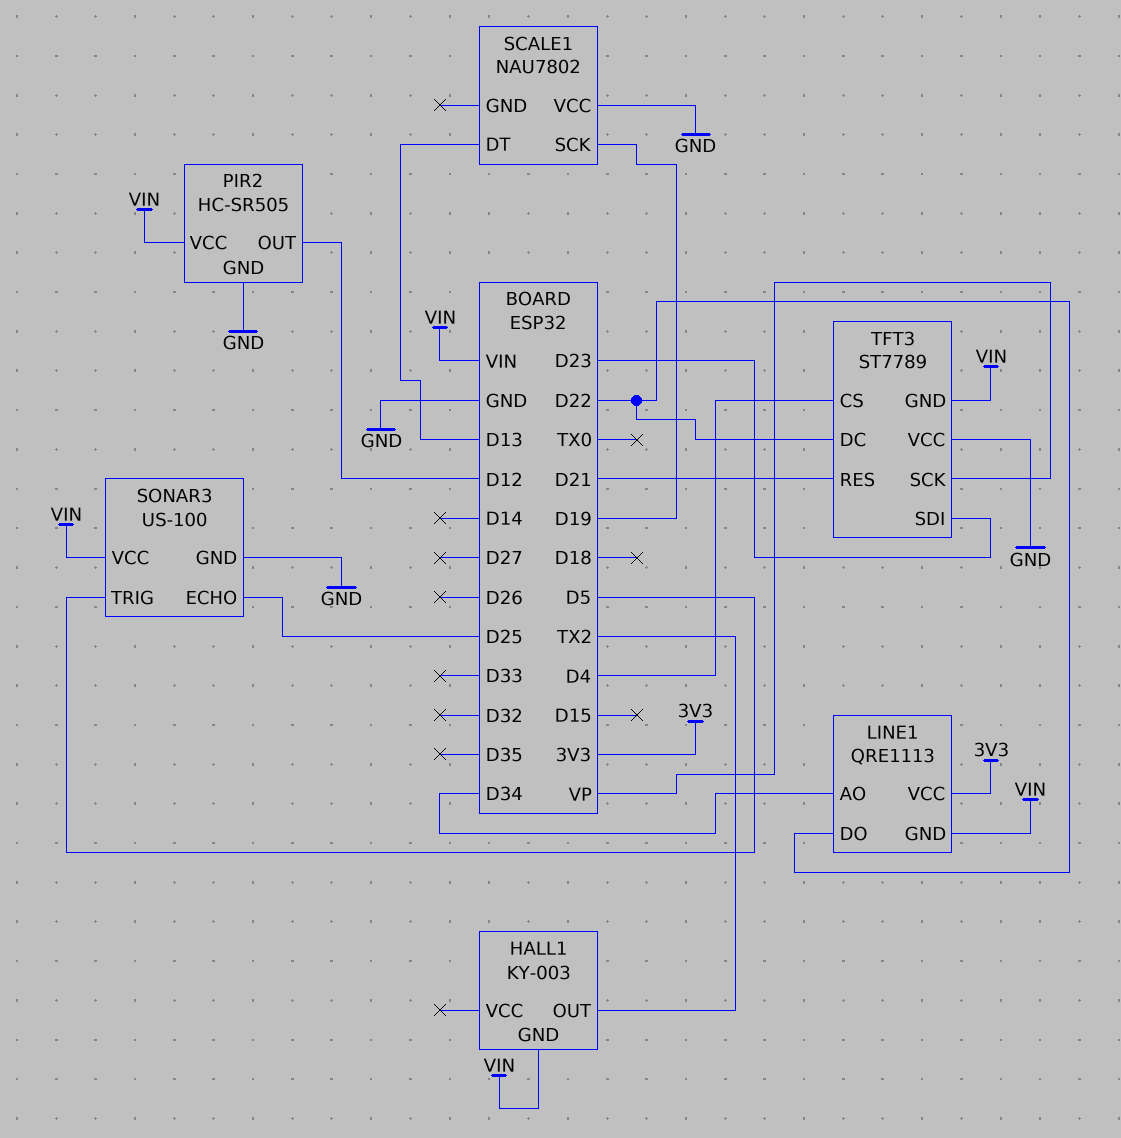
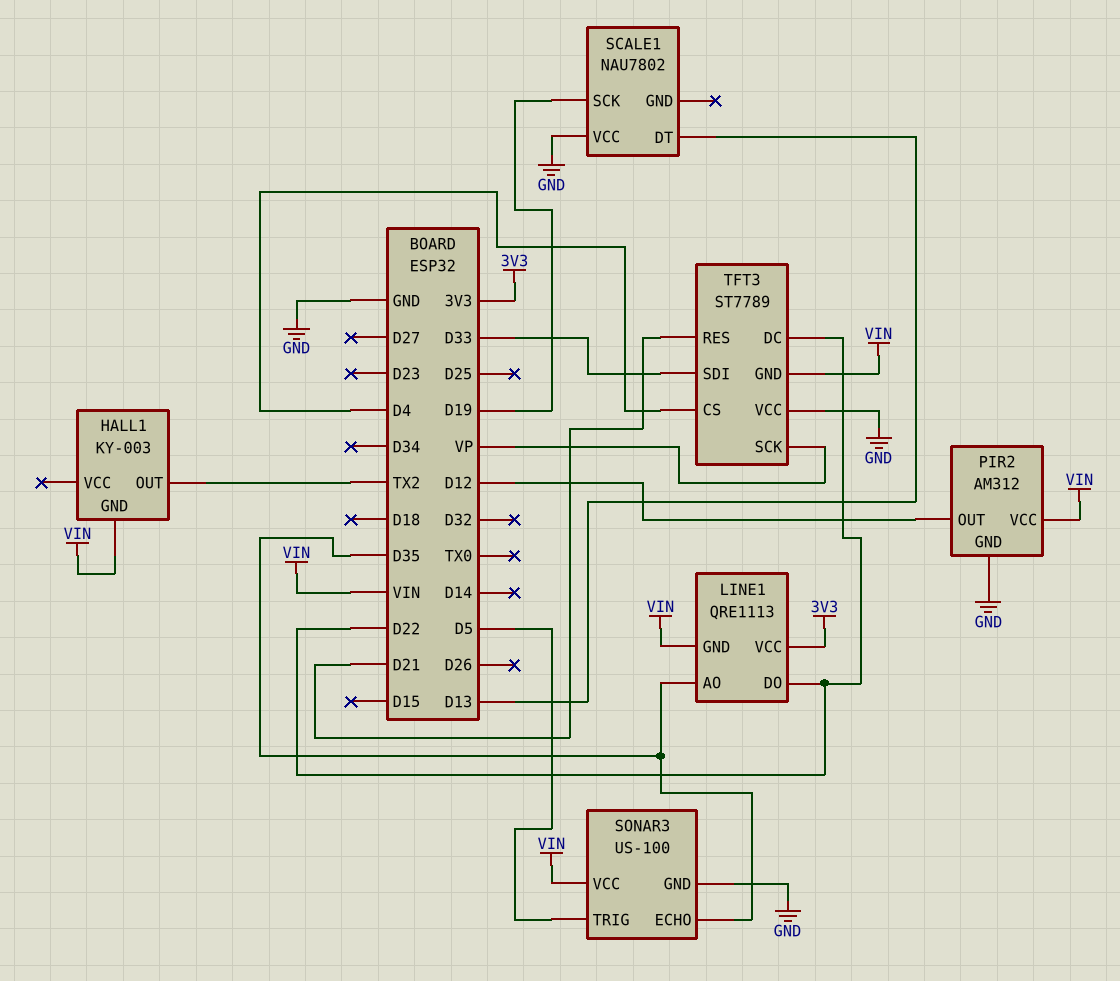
LINE1 pin AO: D34 -> D35
PIR2: HC-SR505 -> AM312
SONAR3 pin ECHO: D25 -> D35
TFT3 pin SDI: D23 -> D33

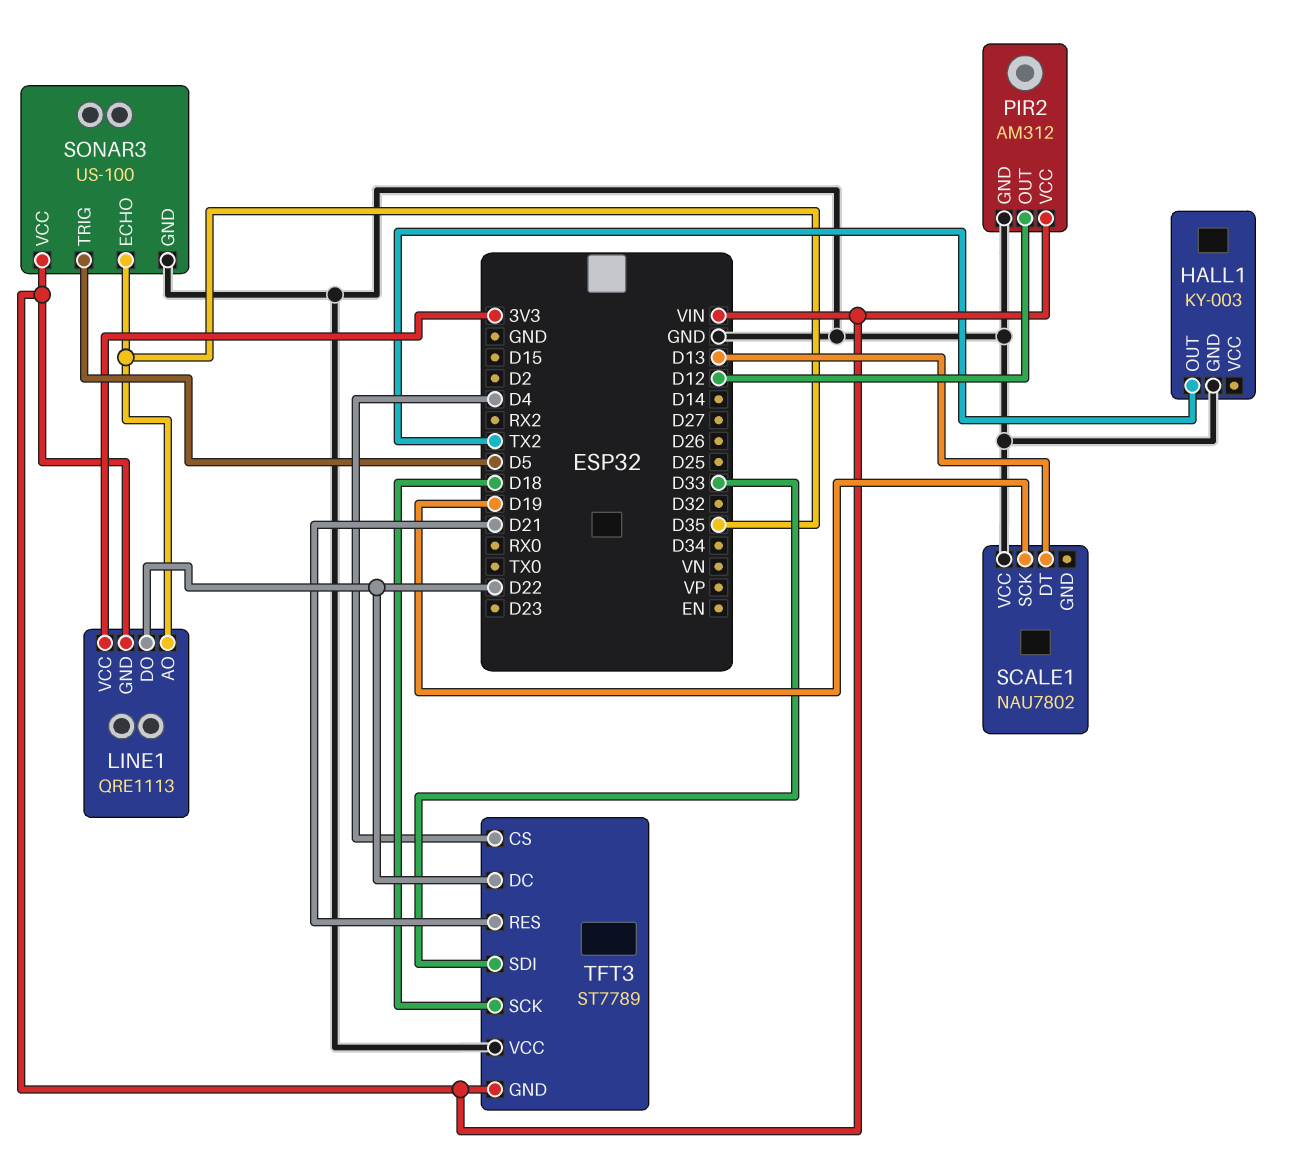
HALL1 pin GND: VIN -> GND
TFT3 pin SCK: VP -> D18

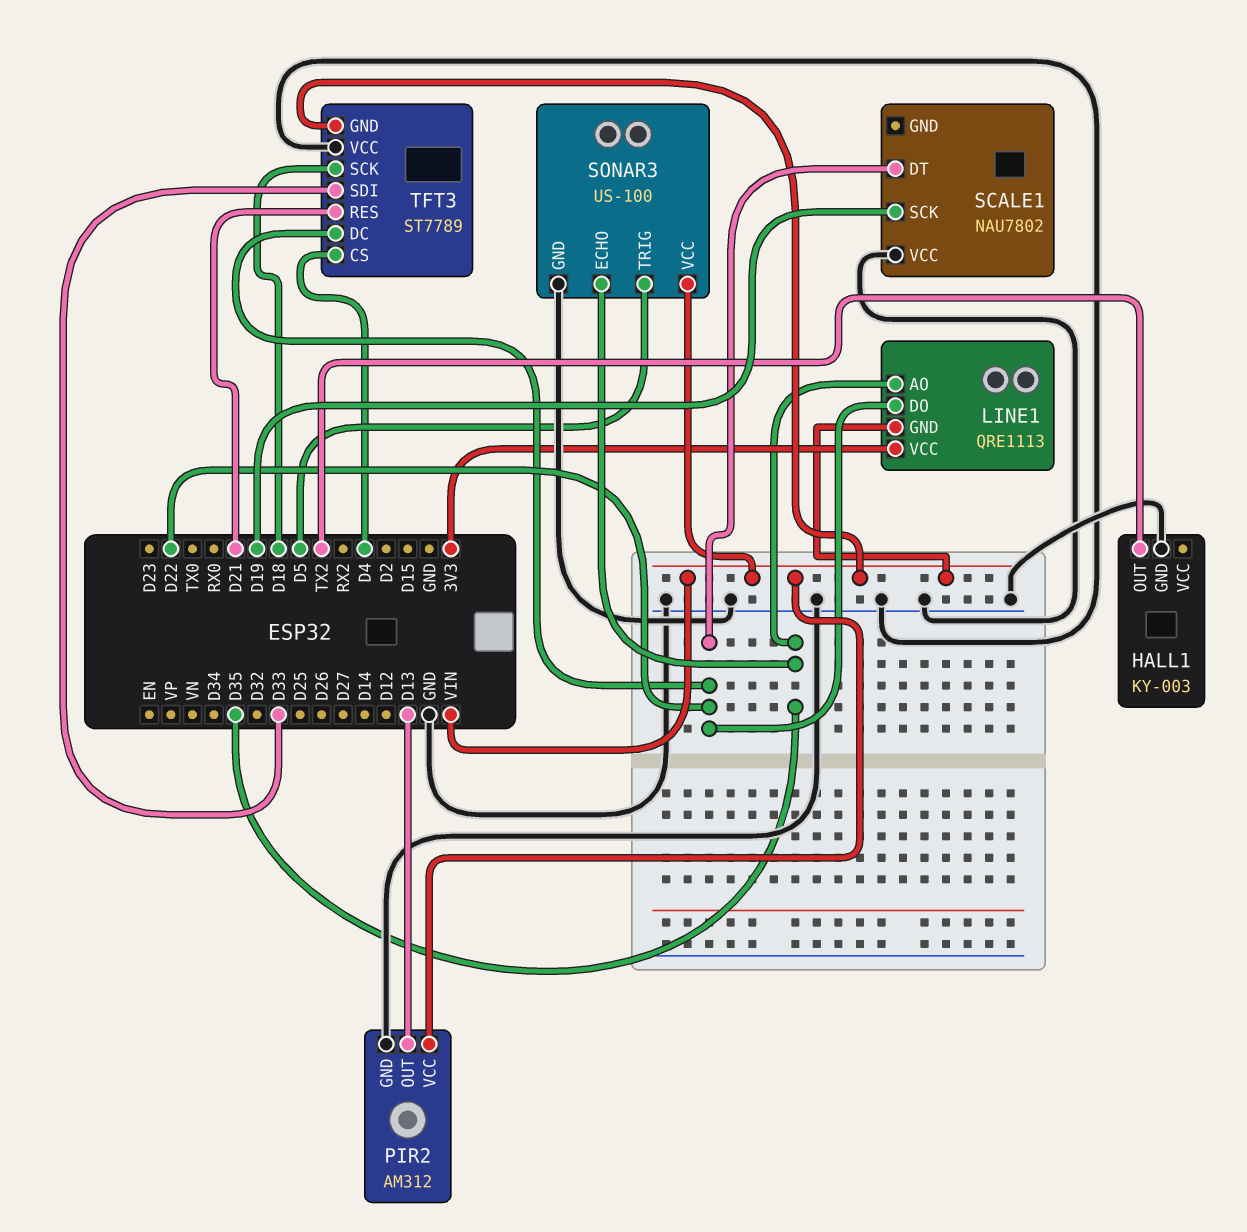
PIR2 pin OUT: D12 -> D13
SCALE1 pin DT: D13 -> D22

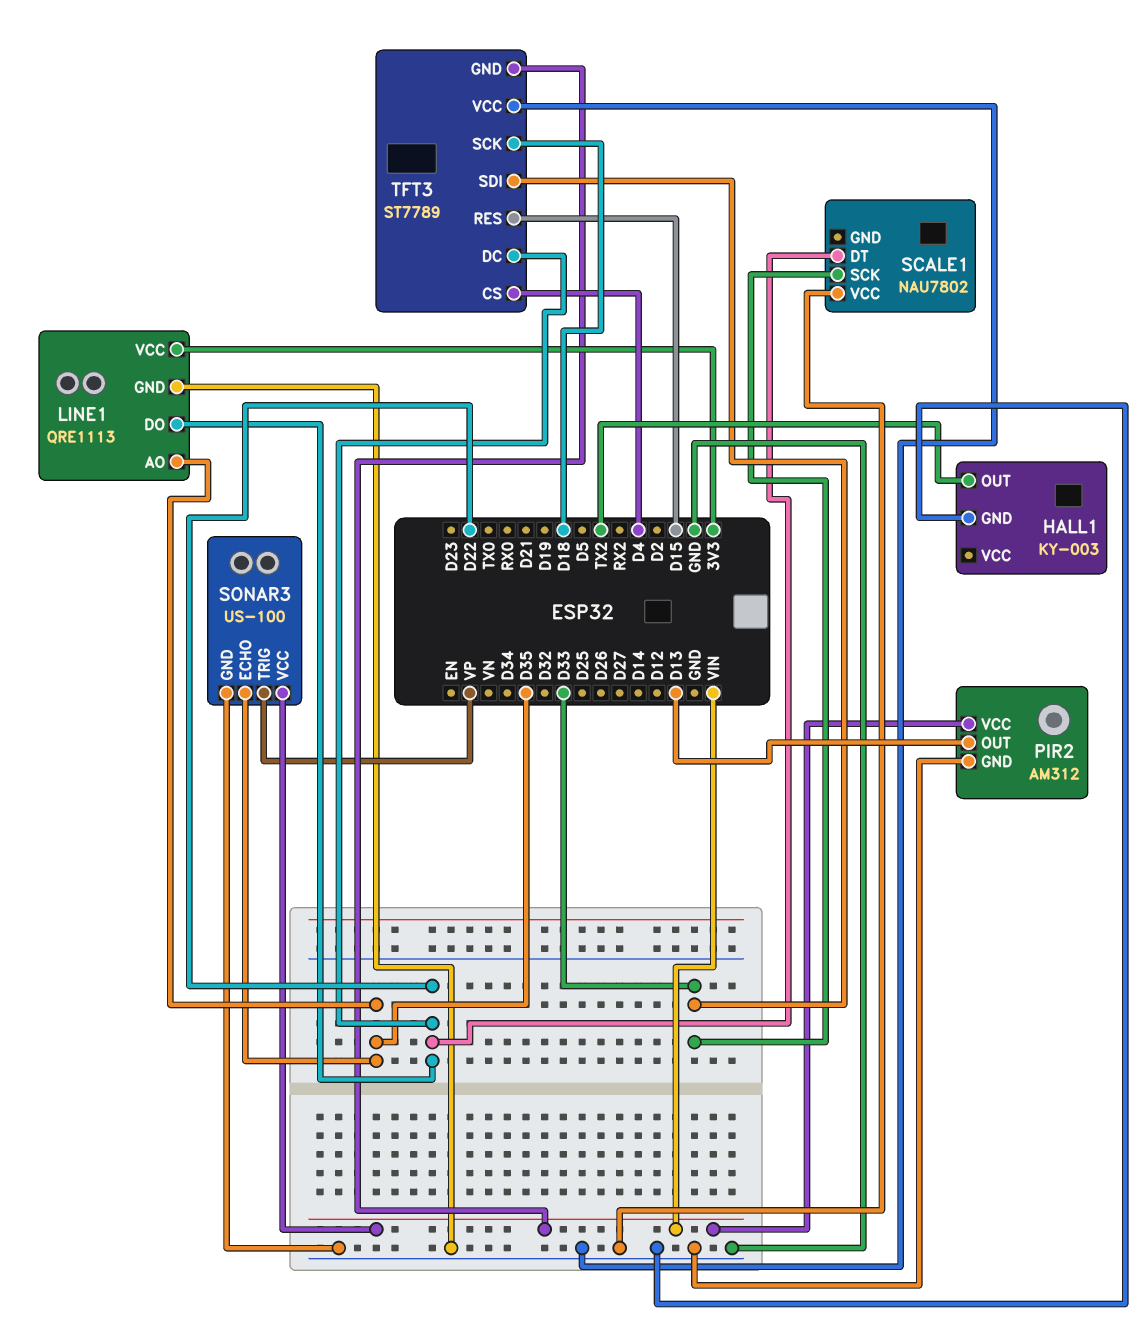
LINE1 pin GND: VIN -> GND
SCALE1 pin SCK: D19 -> D33
SONAR3 pin TRIG: D5 -> VP
TFT3 pin RES: D21 -> D15

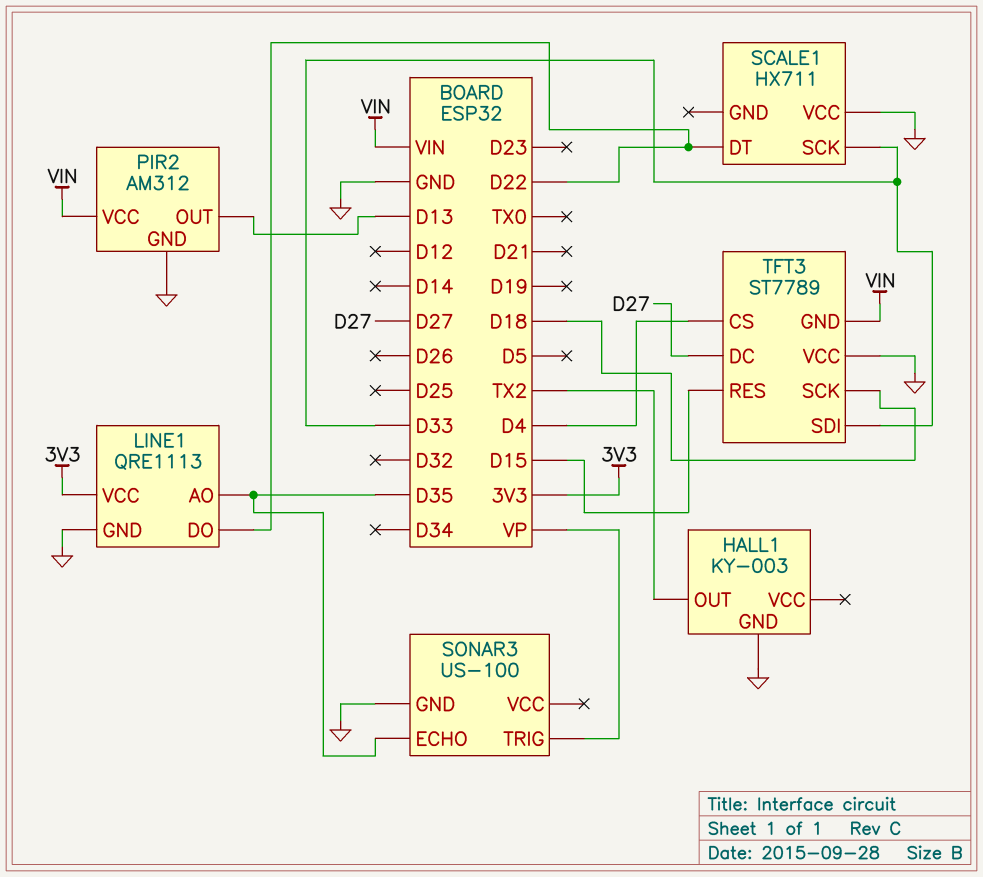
SCALE1: NAU7802 -> HX711
SONAR3 pin VCC: VIN -> none
TFT3 pin DC: D22 -> D27

